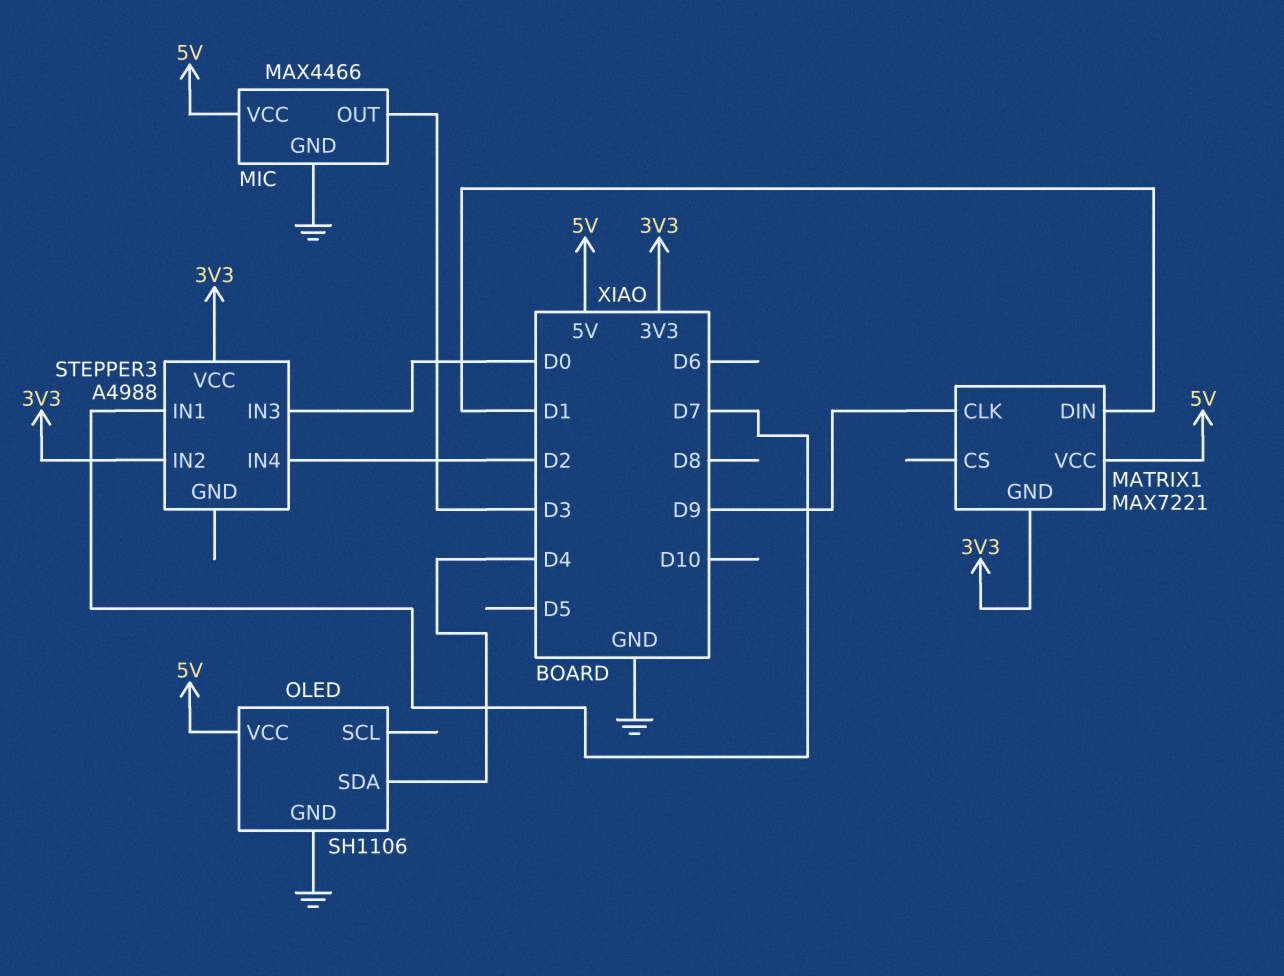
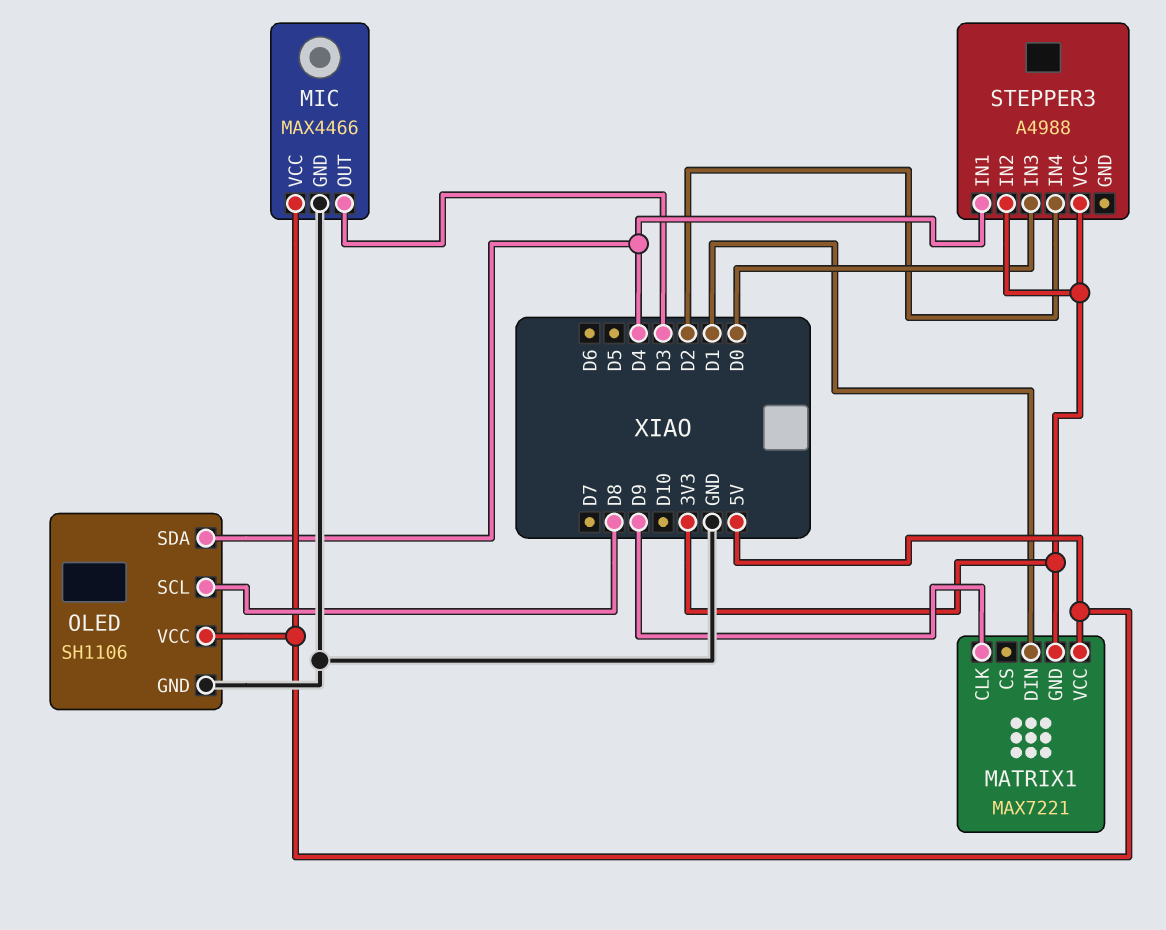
OLED pin SCL: none -> D8
STEPPER3 pin IN1: D7 -> D4

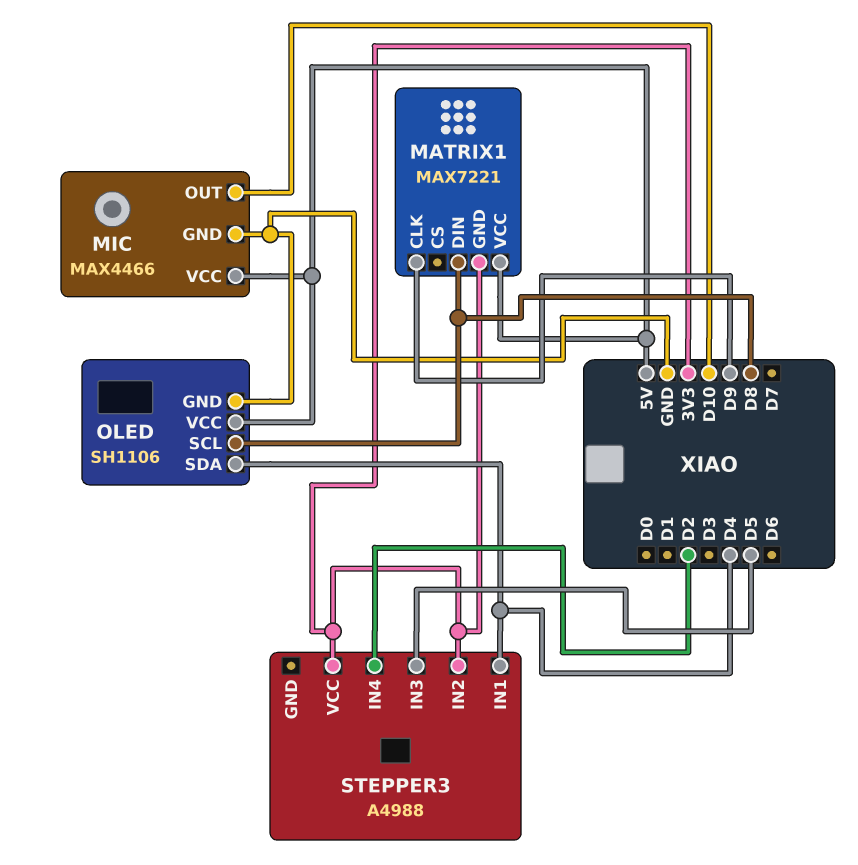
MATRIX1 pin DIN: D1 -> D8
MIC pin OUT: D3 -> D10
STEPPER3 pin IN3: D0 -> D5

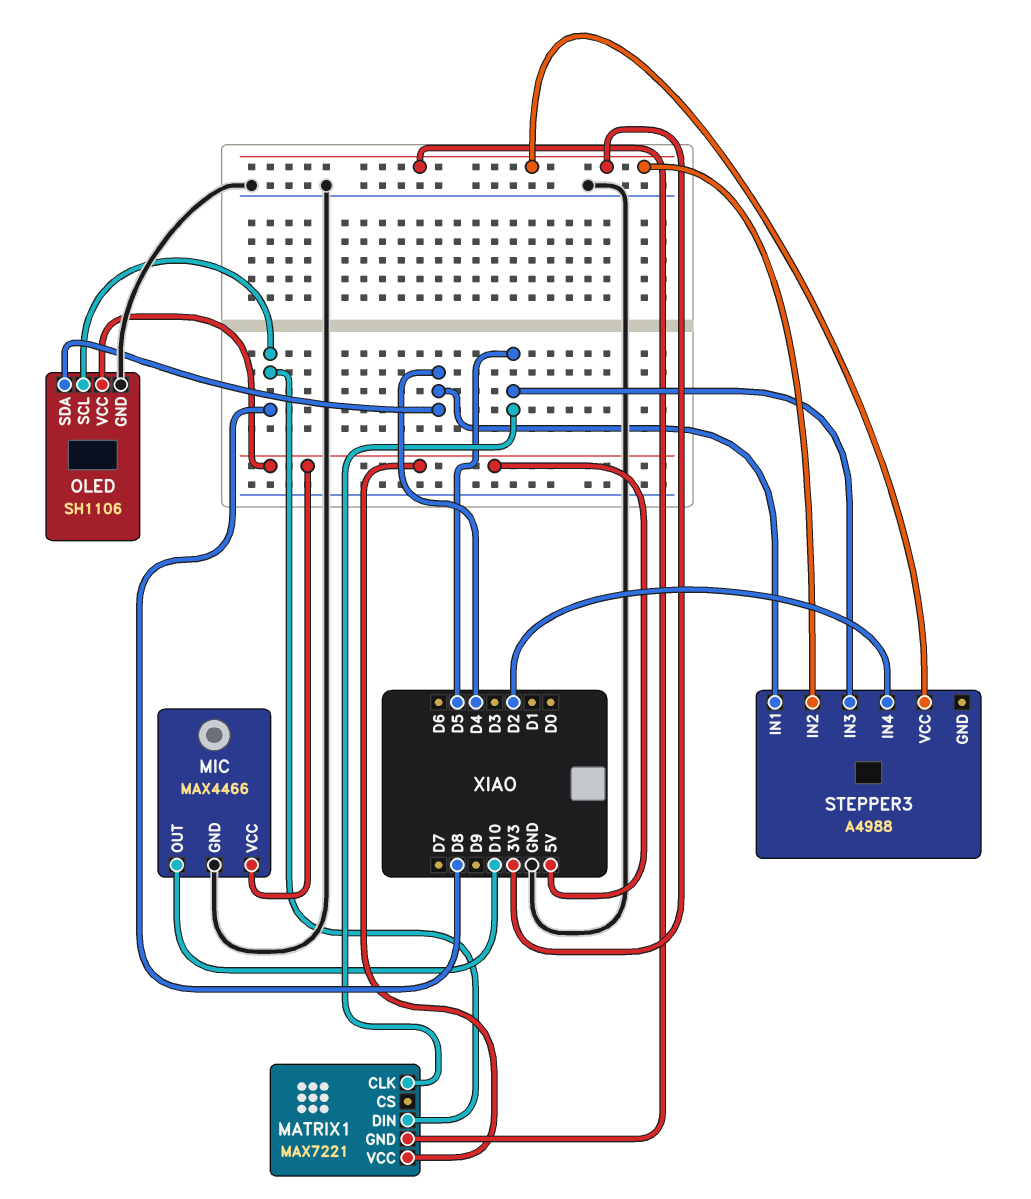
MATRIX1 pin CLK: D9 -> D5

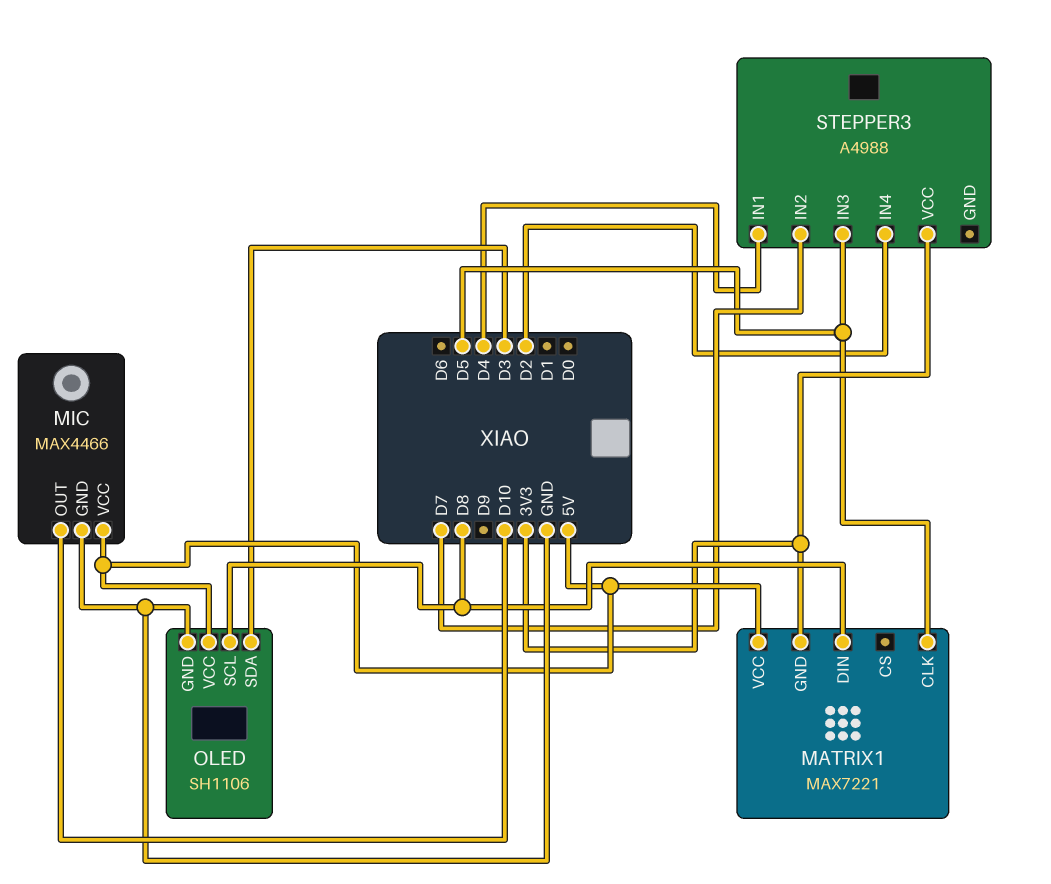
OLED pin SDA: D4 -> D3
STEPPER3 pin IN2: 3V3 -> D7

